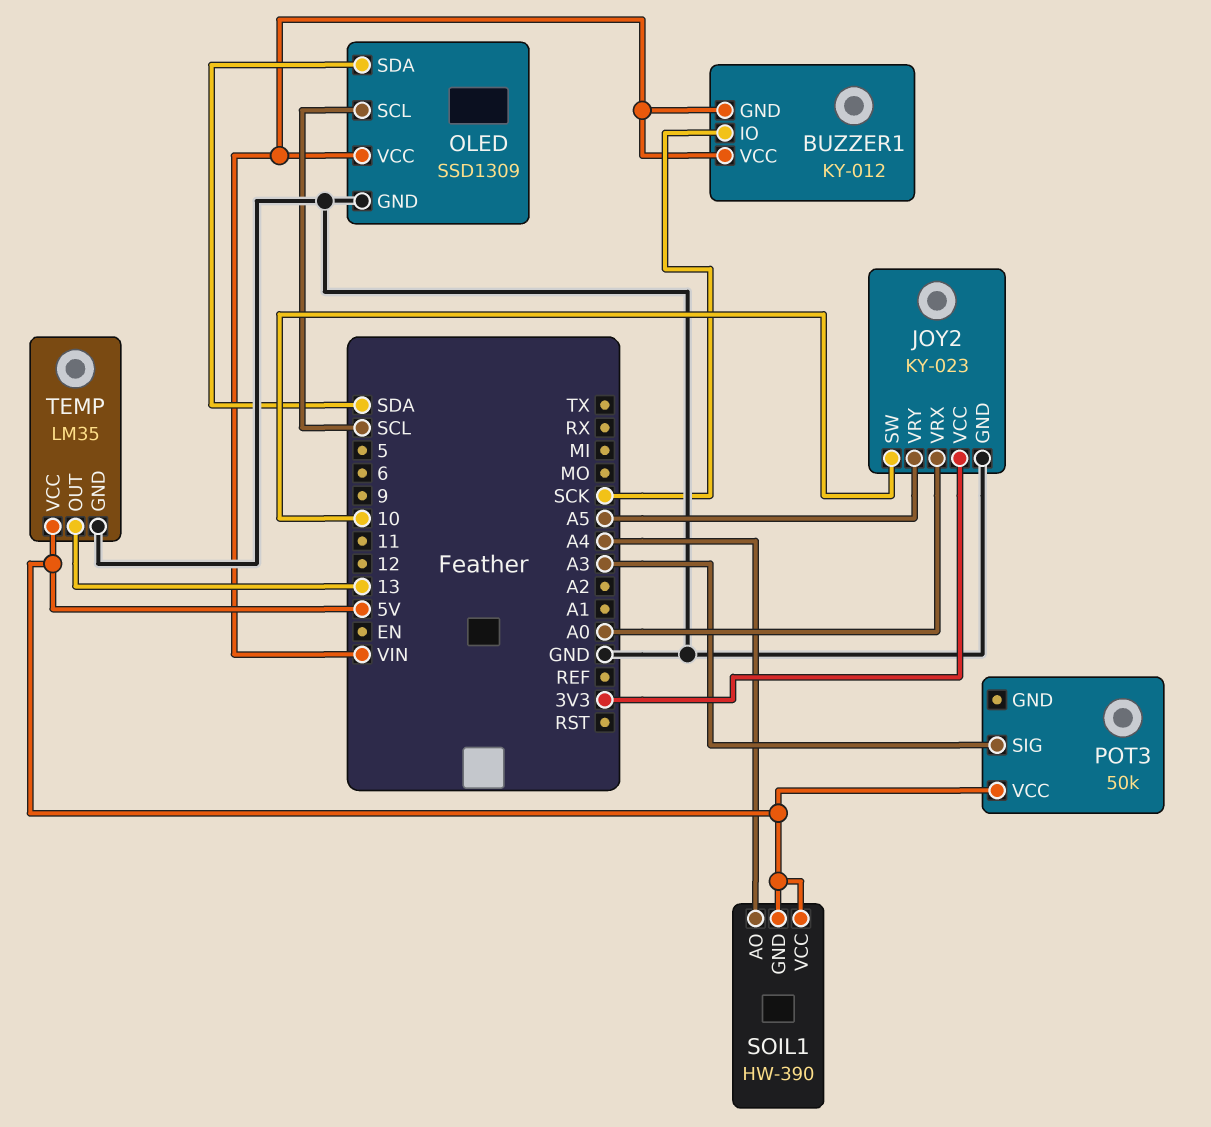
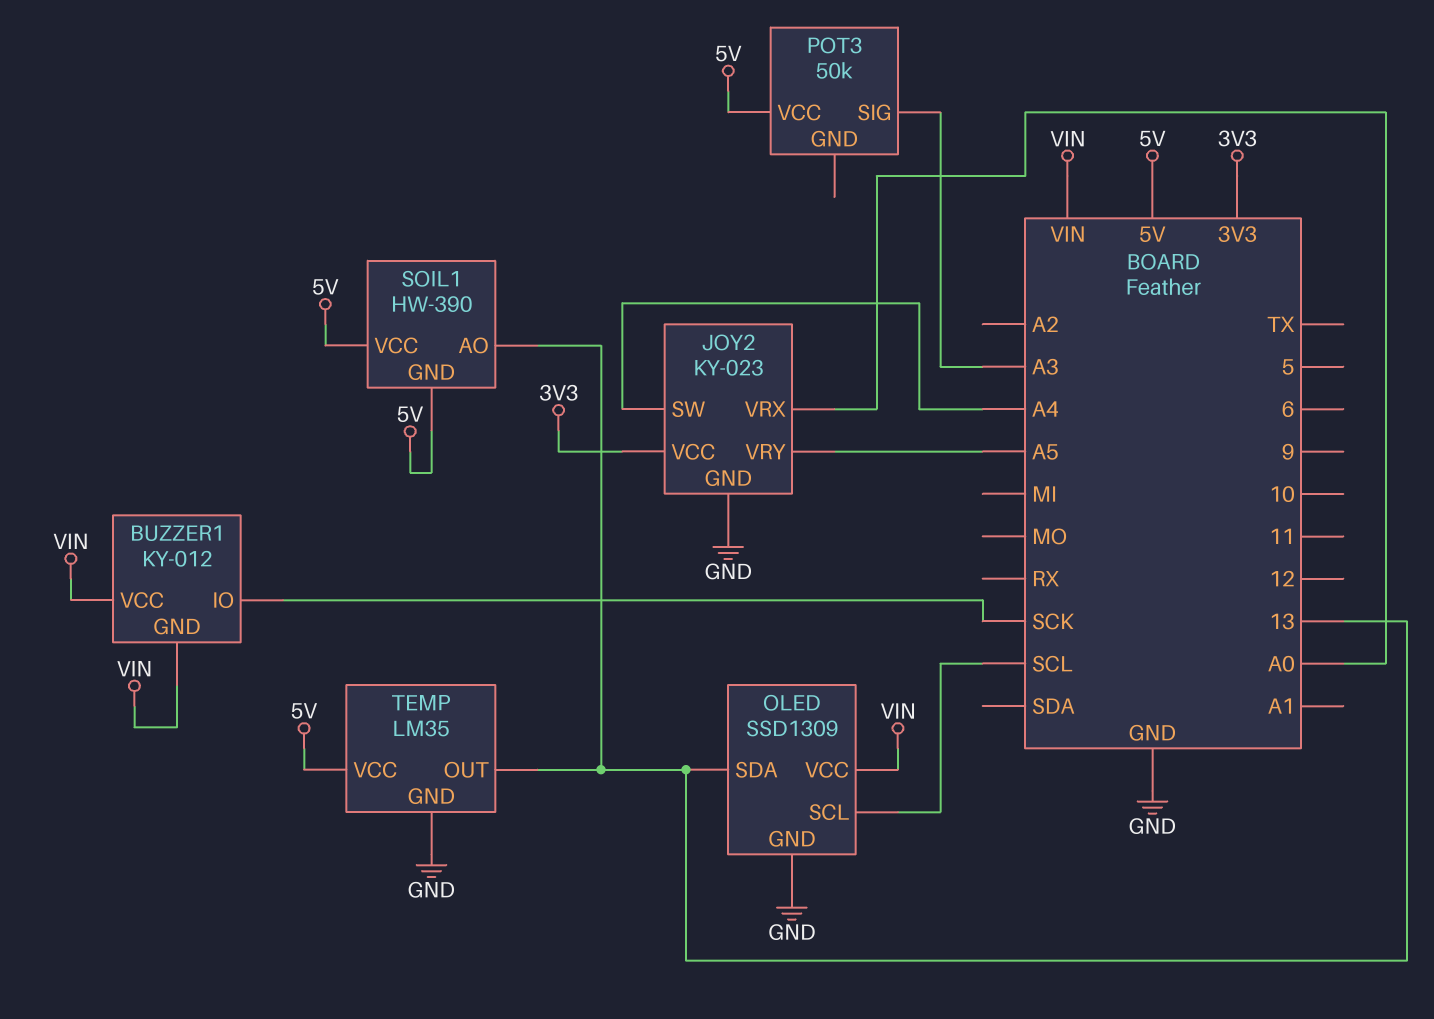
JOY2 pin SW: 10 -> A4
OLED pin SDA: SDA -> 13
SOIL1 pin AO: A4 -> 13

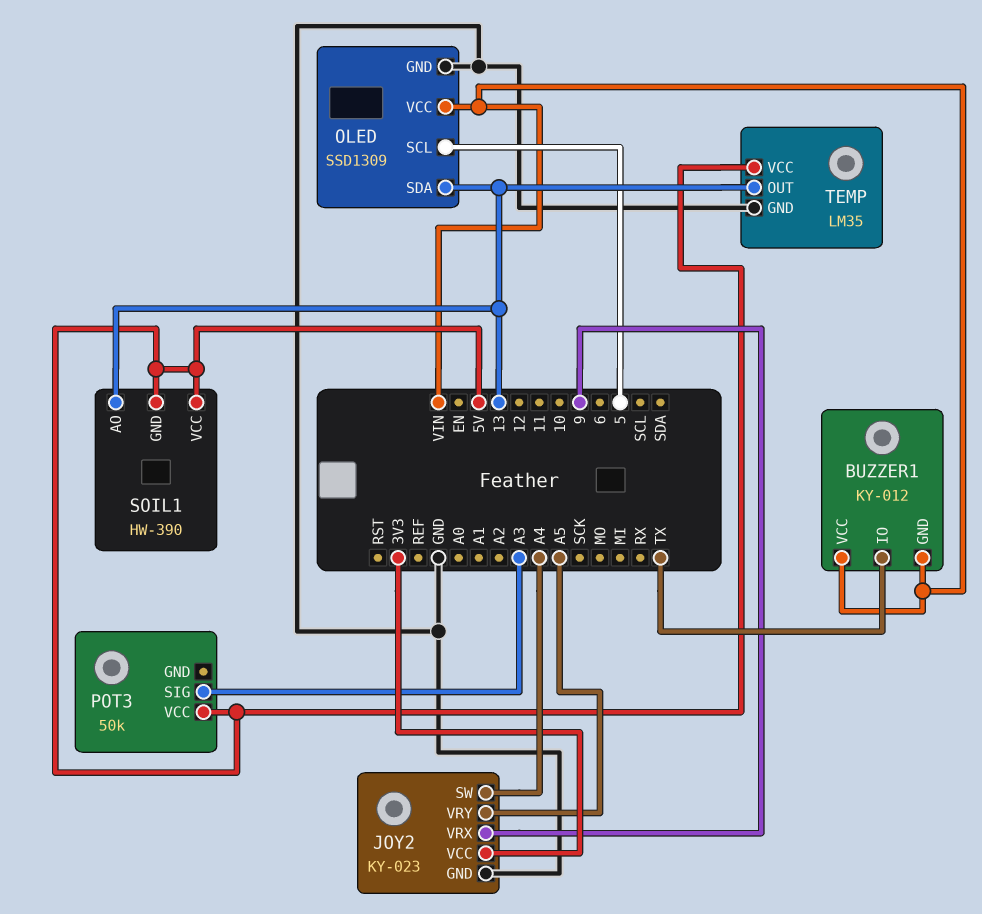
BUZZER1 pin IO: SCK -> TX
JOY2 pin VRX: A0 -> 9
OLED pin SCL: SCL -> 5

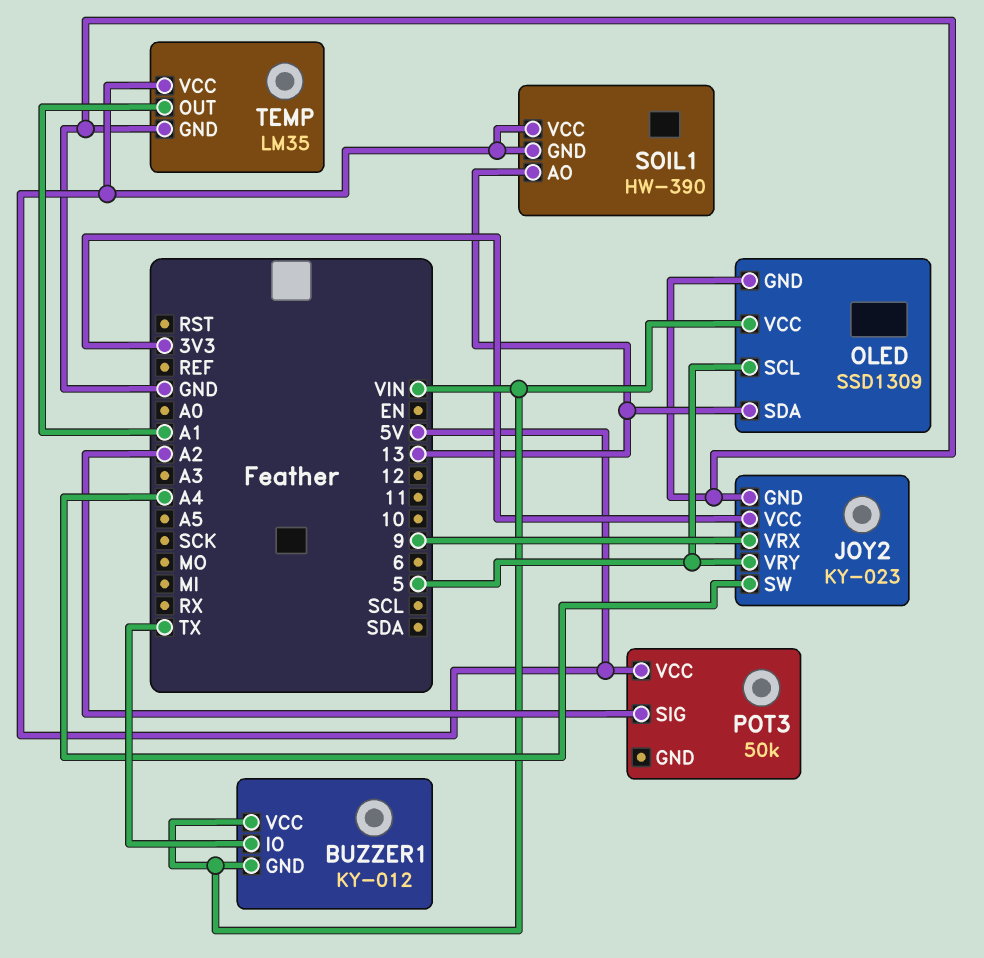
JOY2 pin VRY: A5 -> 5
POT3 pin SIG: A3 -> A2
TEMP pin OUT: 13 -> A1

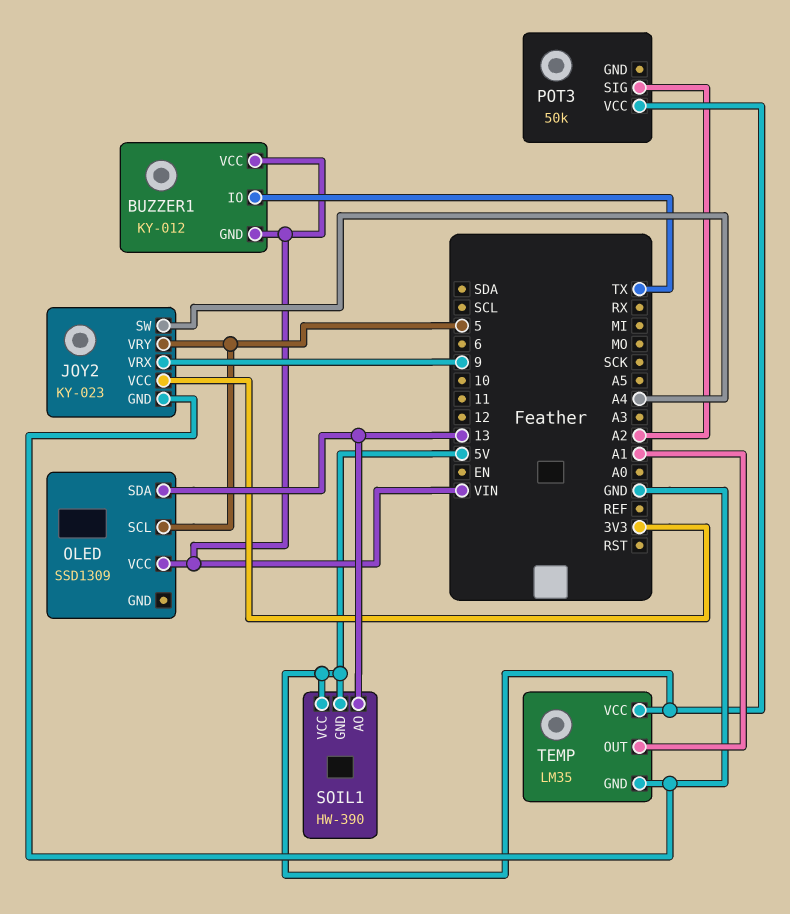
OLED pin GND: GND -> none

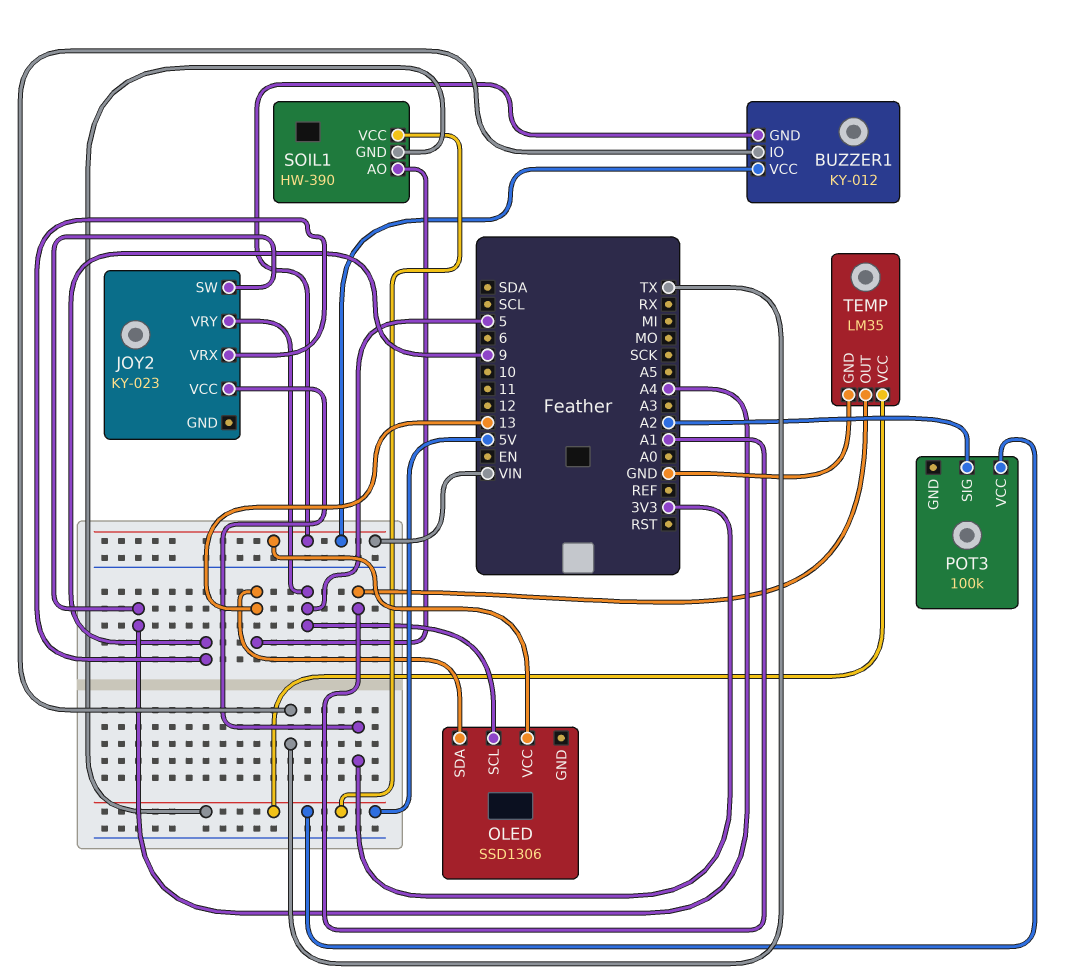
JOY2 pin GND: GND -> none
OLED: SSD1309 -> SSD1306
POT3: 50k -> 100k

